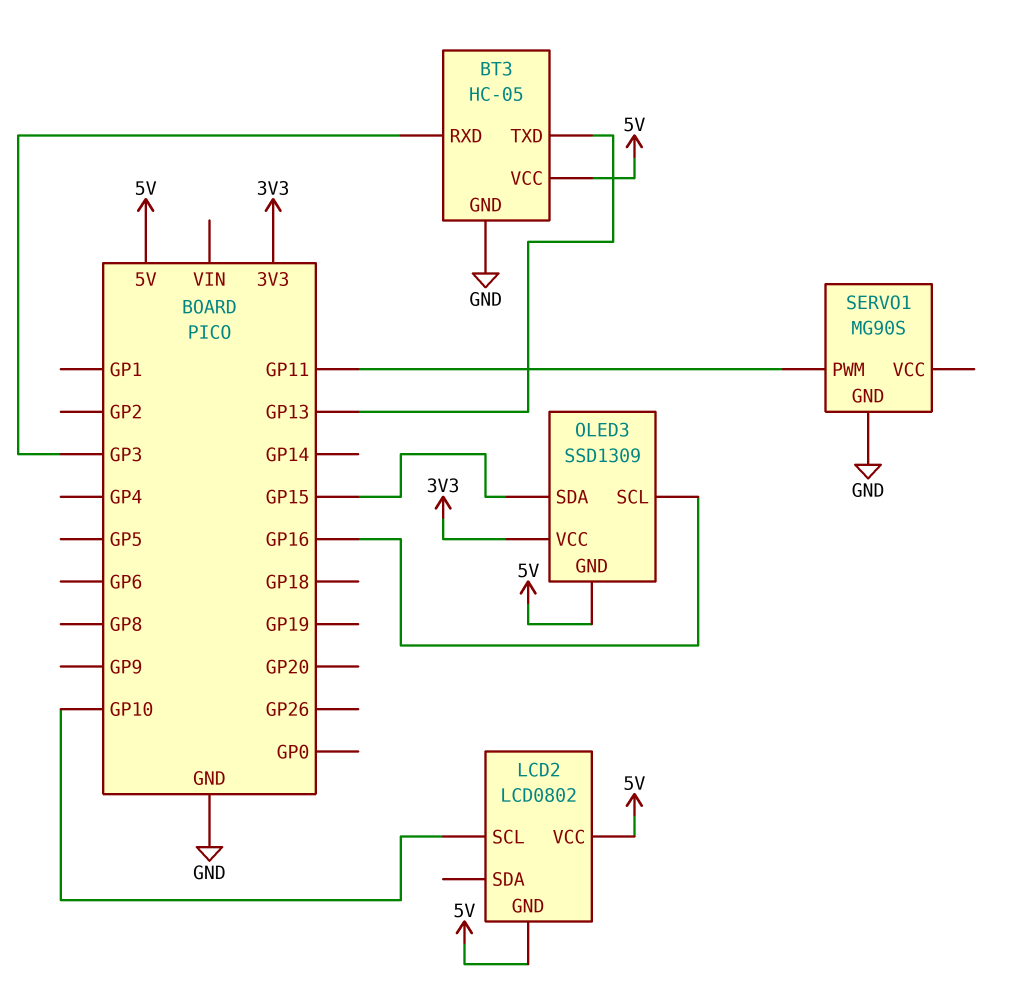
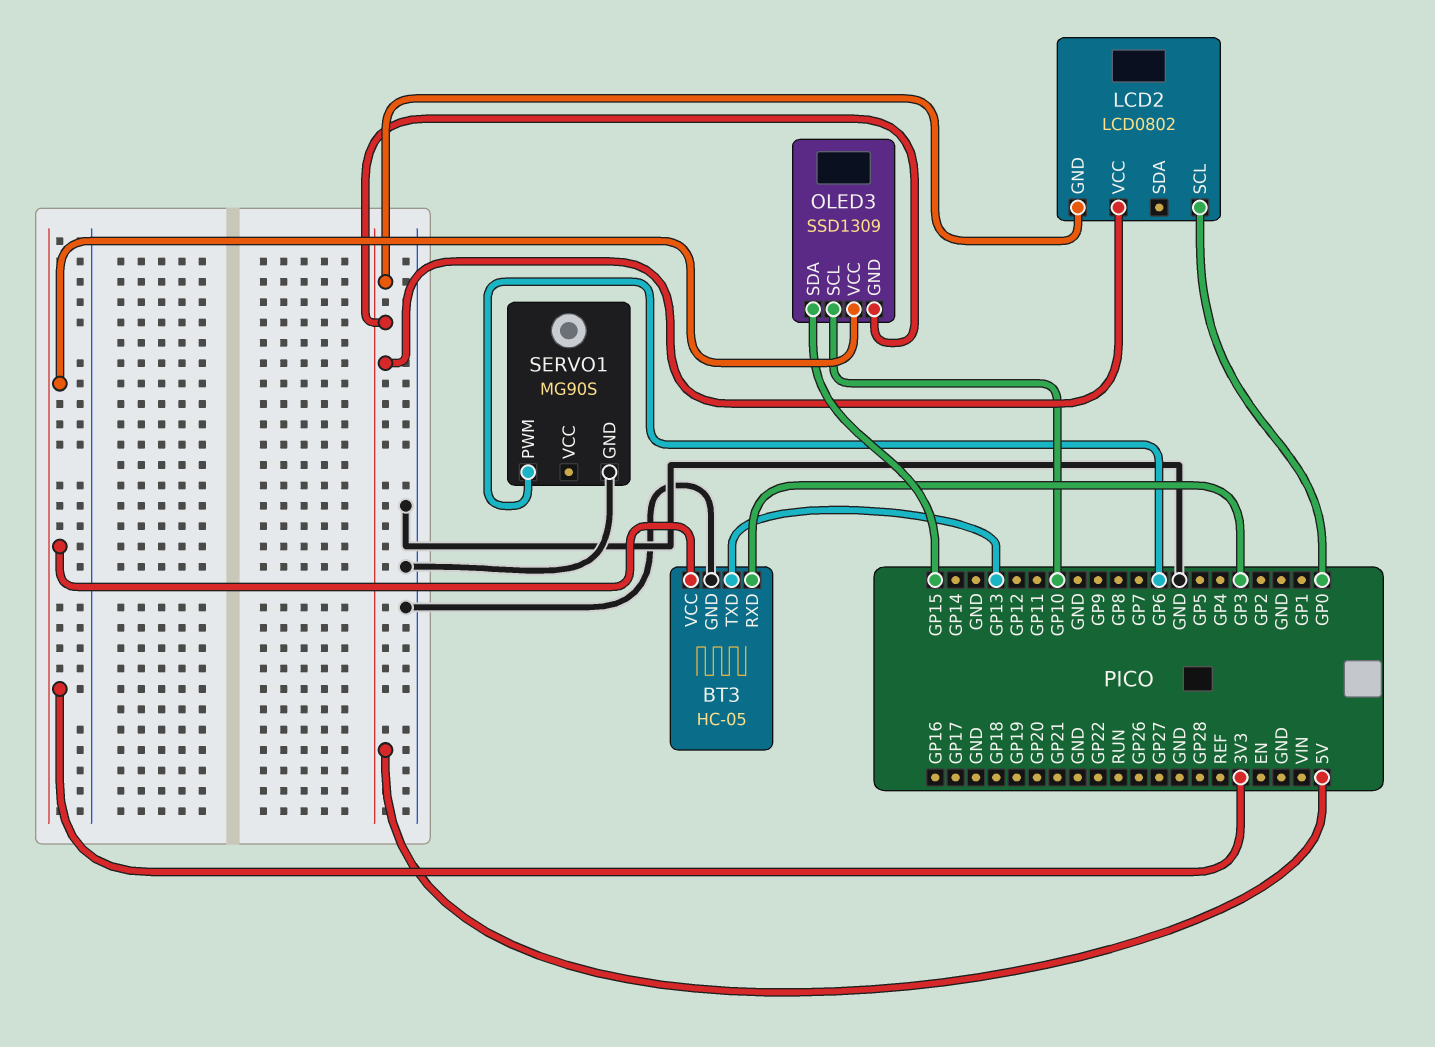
BT3 pin VCC: 5V -> 3V3
LCD2 pin SCL: GP10 -> GP0
OLED3 pin SCL: GP16 -> GP10
SERVO1 pin PWM: GP11 -> GP6

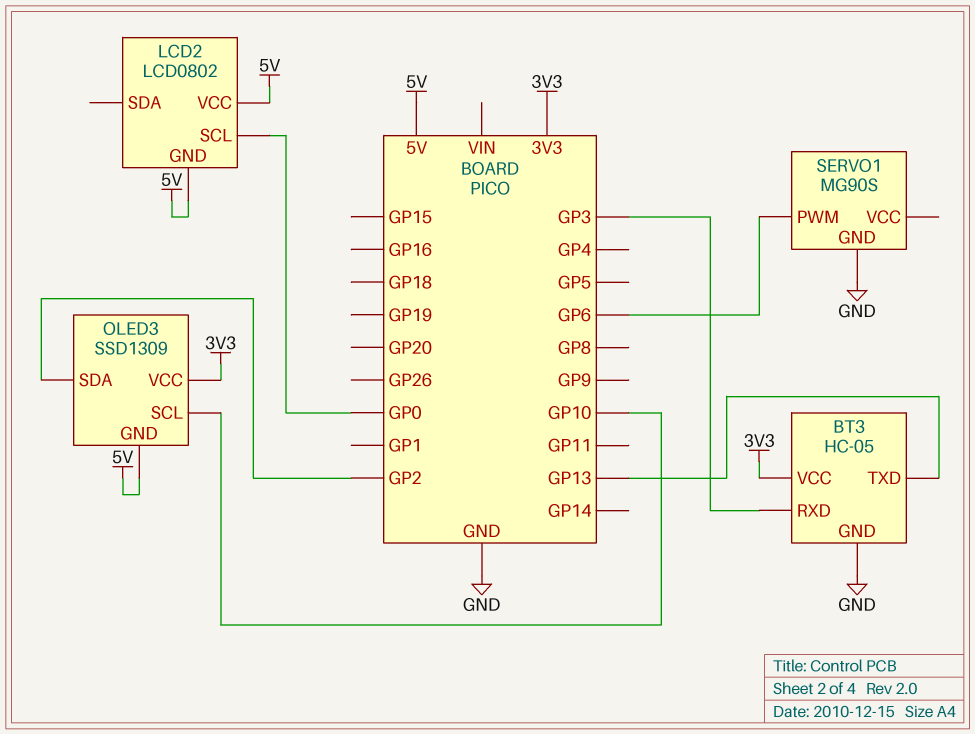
OLED3 pin SDA: GP15 -> GP2

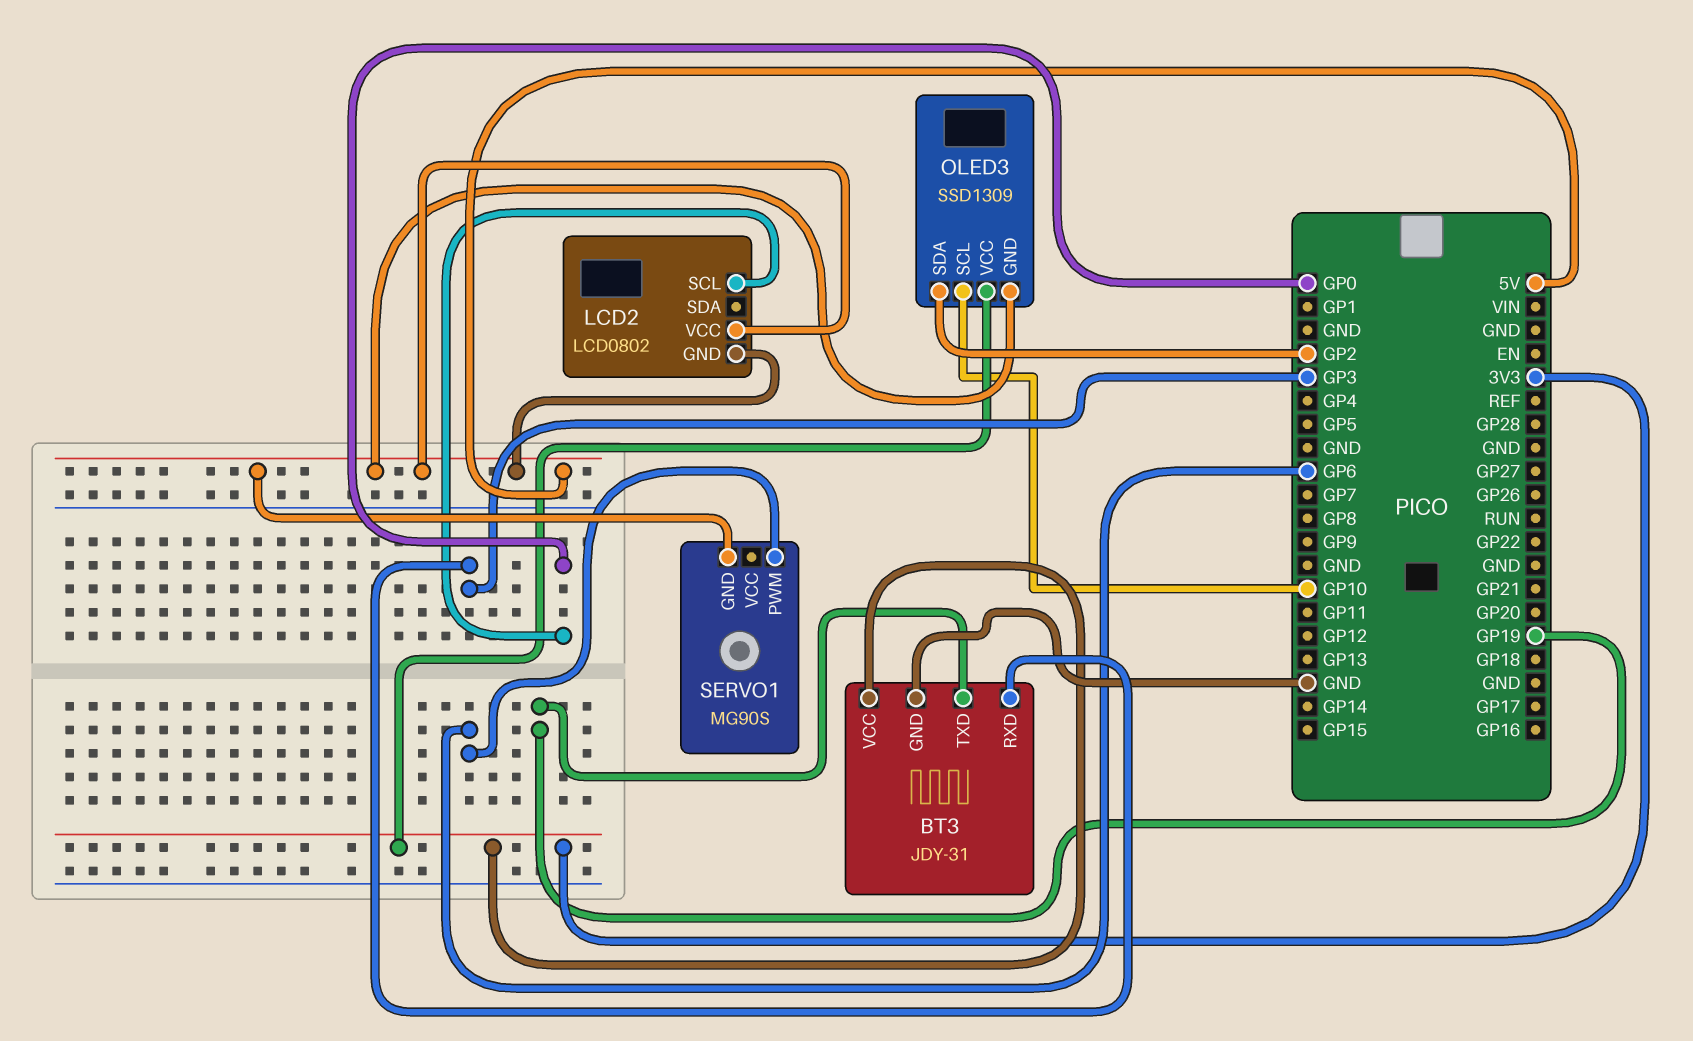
BT3: HC-05 -> JDY-31
BT3 pin TXD: GP13 -> GP19
SERVO1 pin GND: GND -> 5V

